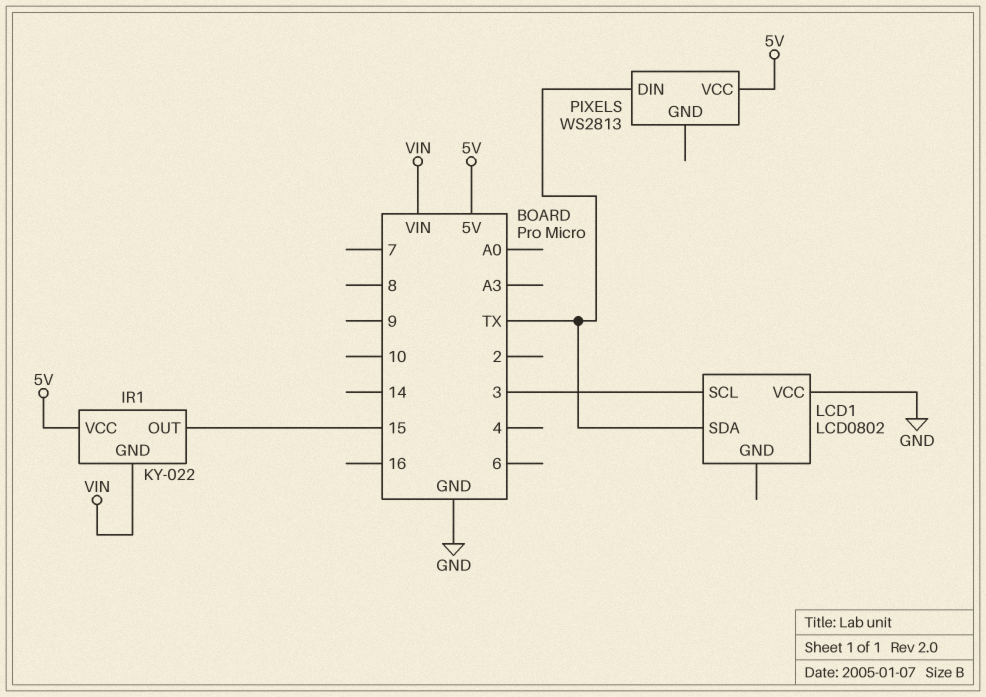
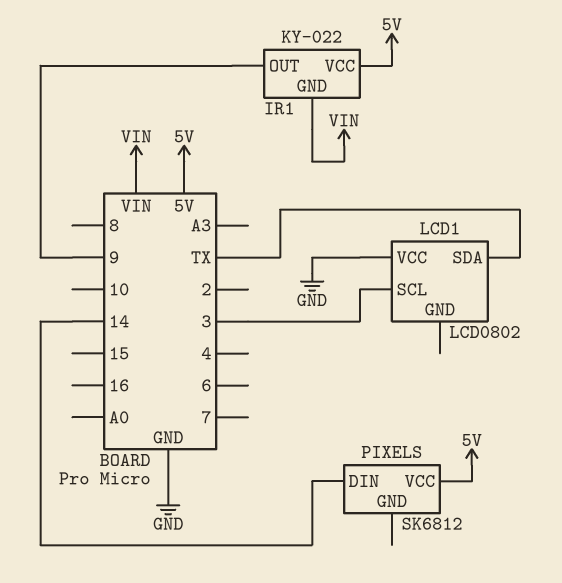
IR1 pin OUT: 15 -> 9
PIXELS: WS2813 -> SK6812
PIXELS pin DIN: TX -> 14

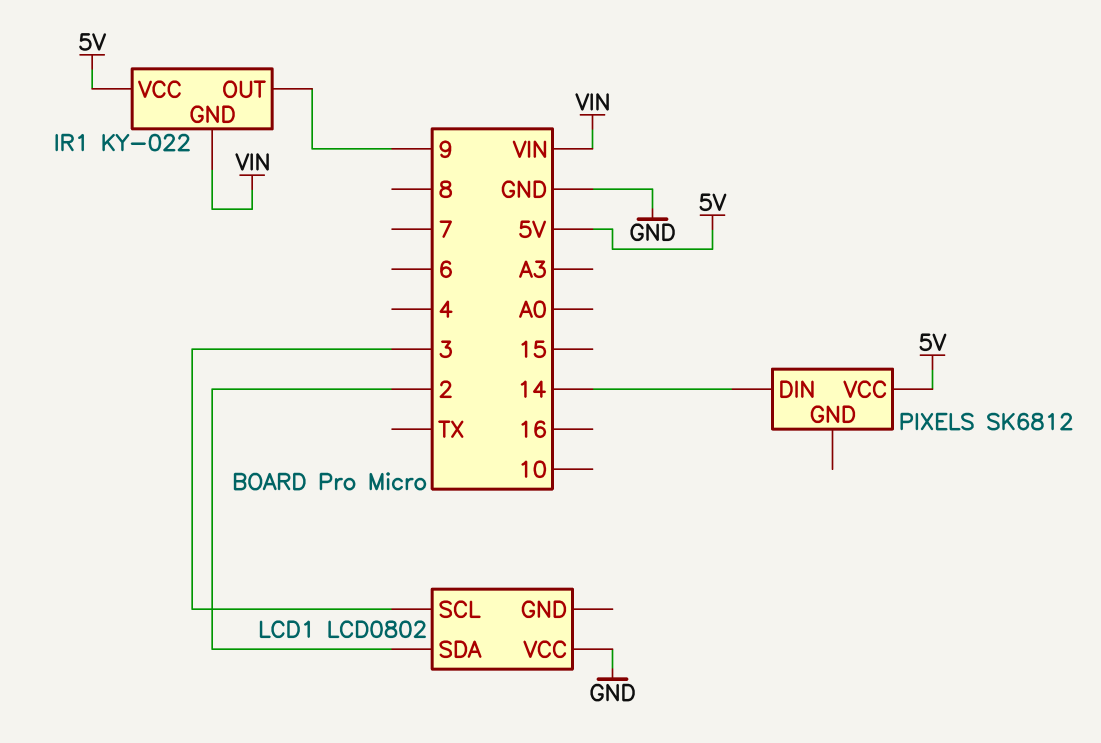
LCD1 pin SDA: TX -> 2

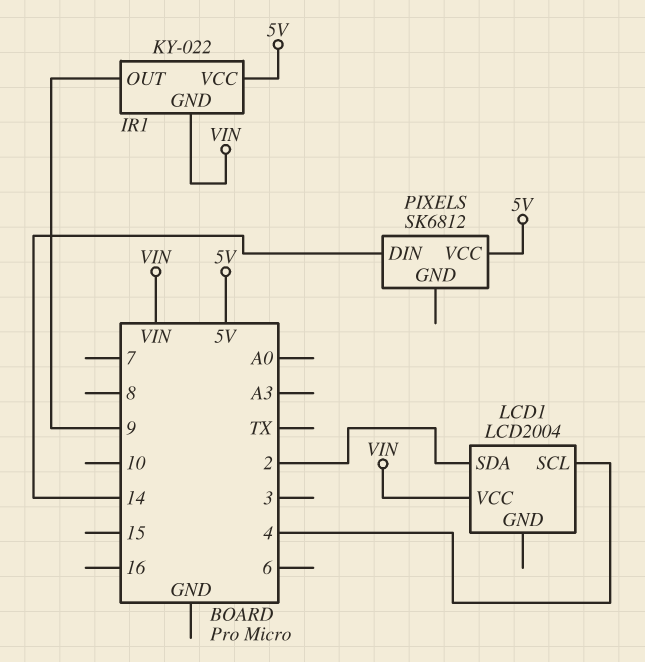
LCD1: LCD0802 -> LCD2004
LCD1 pin SCL: 3 -> 4
LCD1 pin VCC: GND -> VIN

